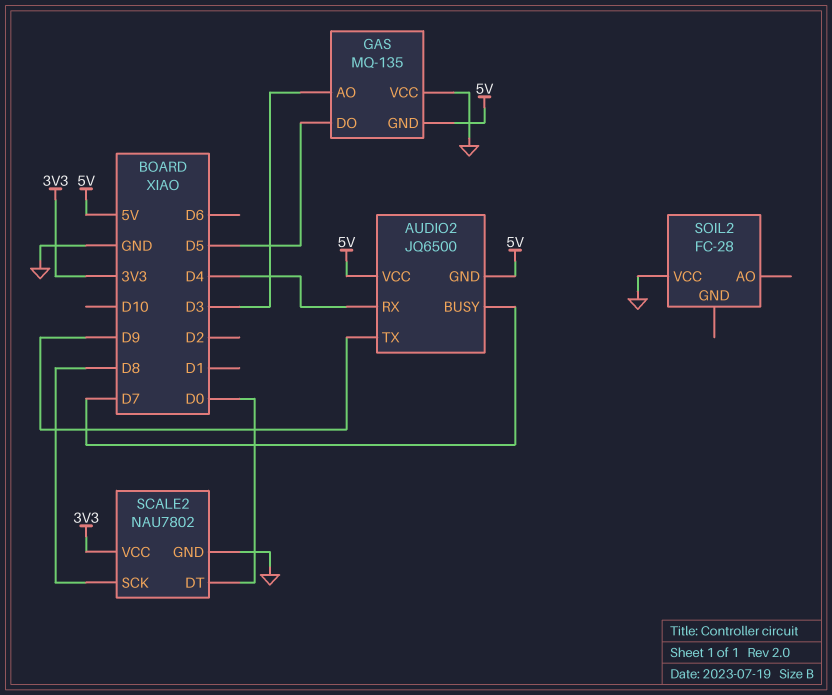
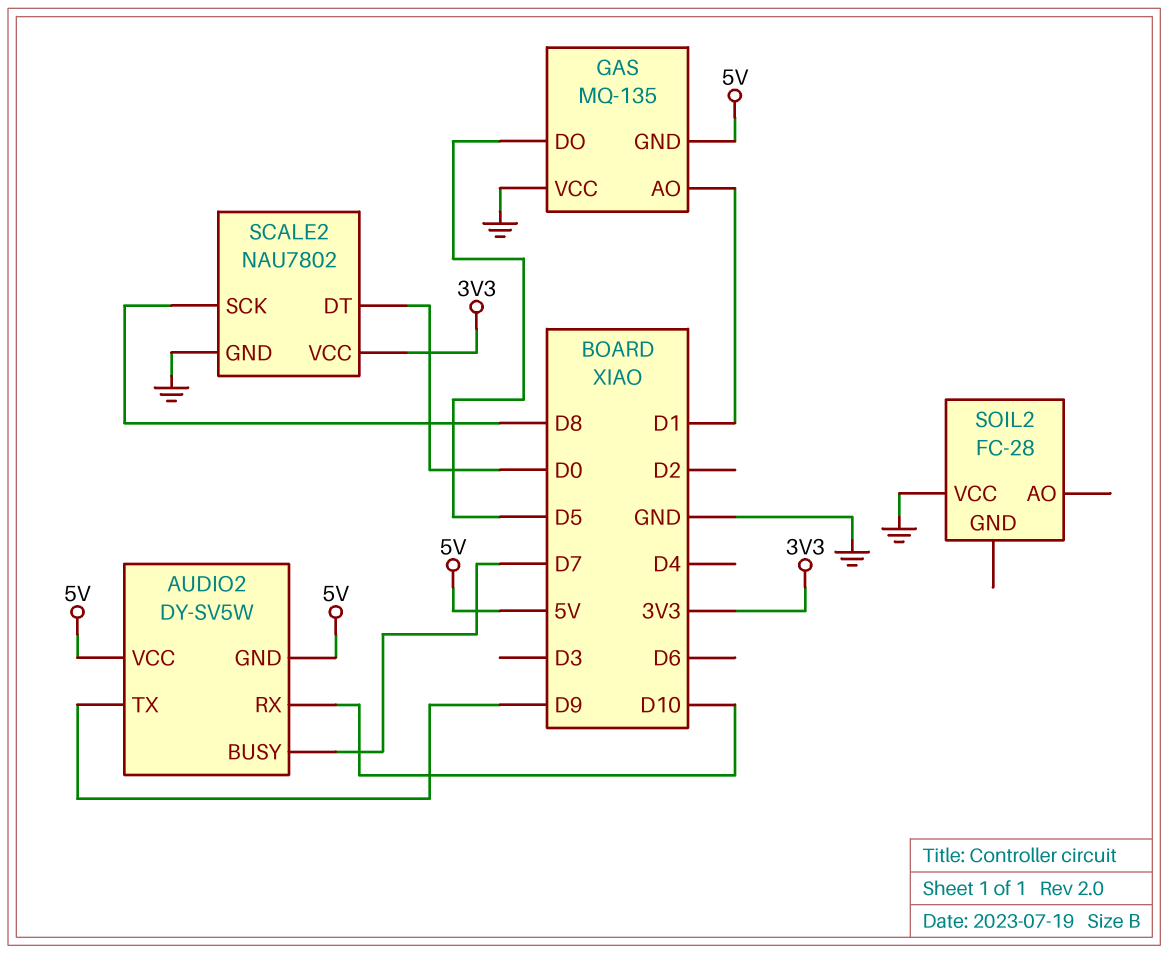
AUDIO2: JQ6500 -> DY-SV5W
AUDIO2 pin RX: D4 -> D10
GAS pin AO: D3 -> D1

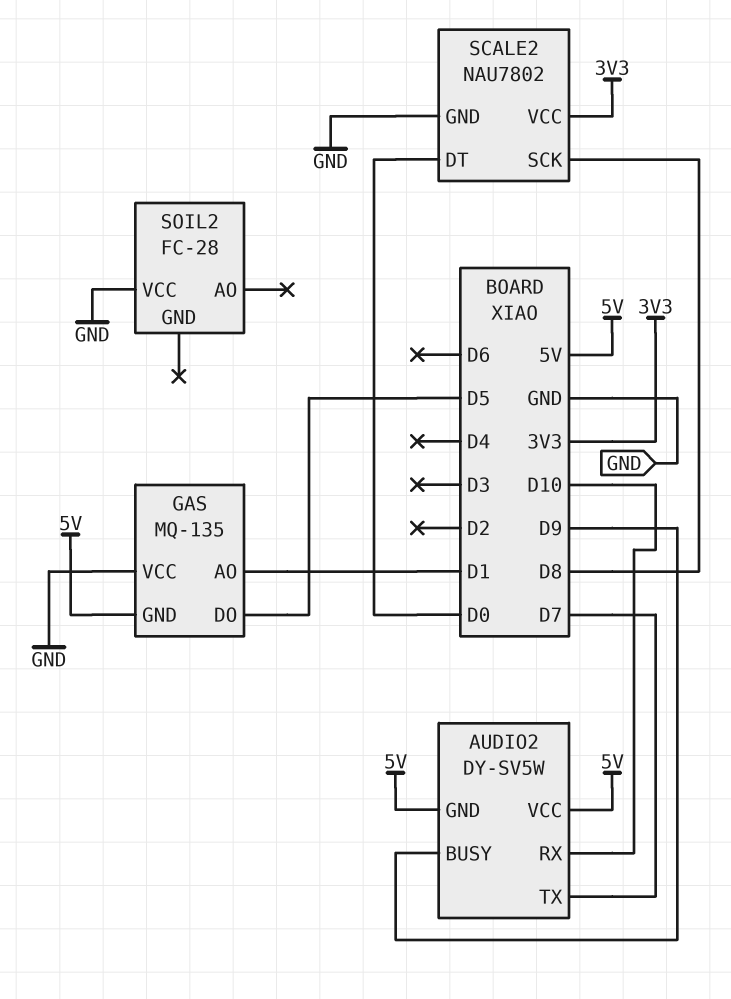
AUDIO2 pin BUSY: D7 -> D9
AUDIO2 pin TX: D9 -> D7

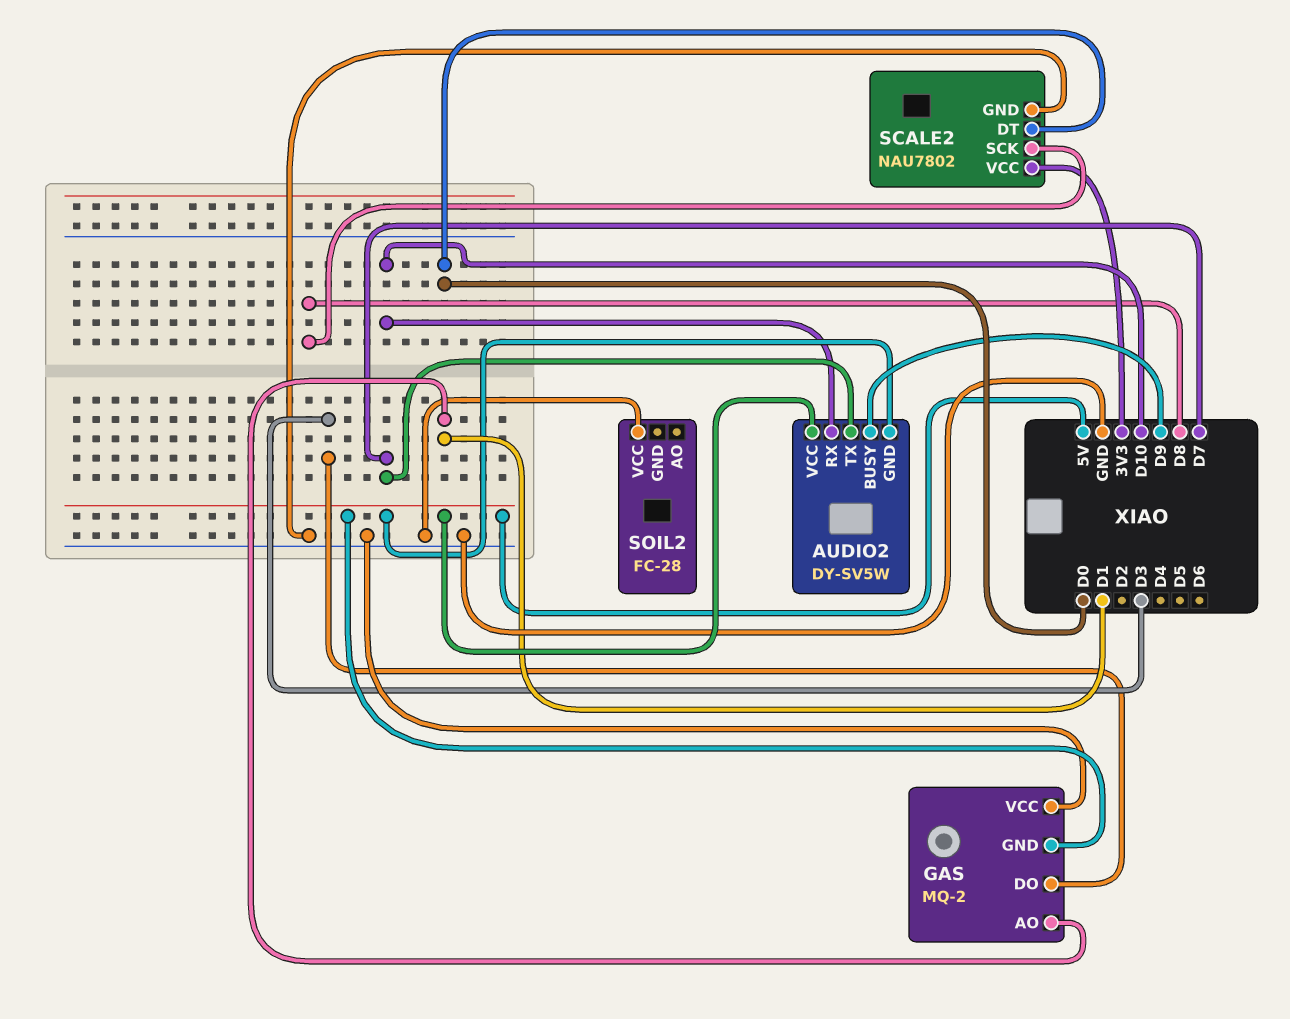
GAS: MQ-135 -> MQ-2
GAS pin DO: D5 -> D3

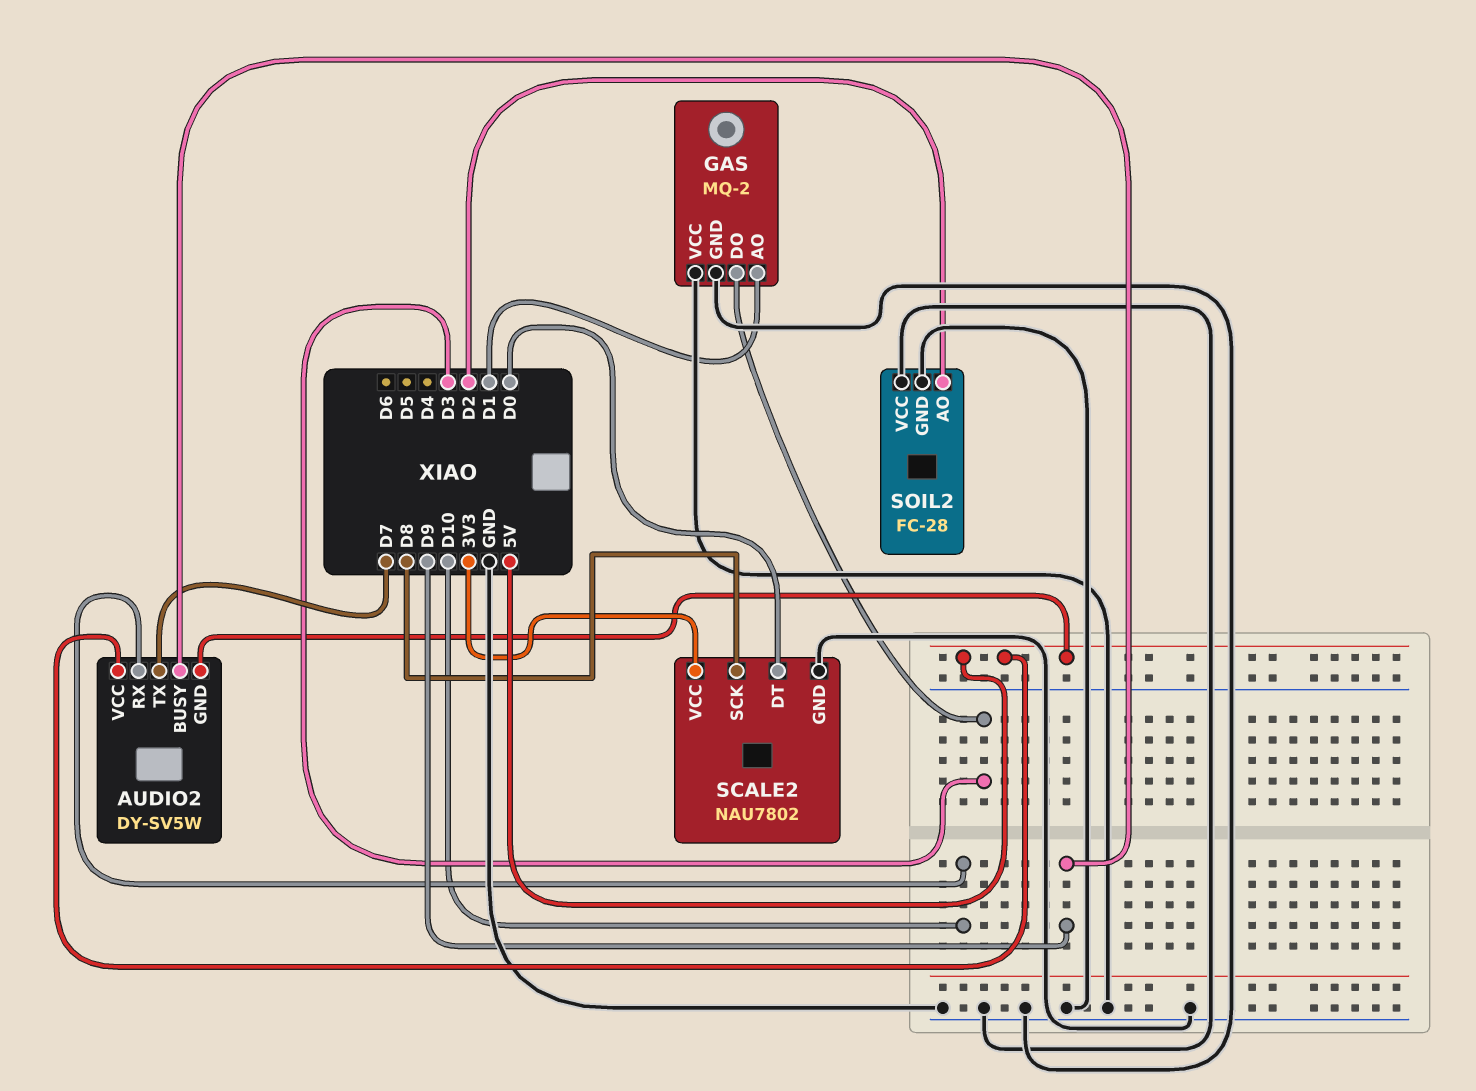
GAS pin GND: 5V -> GND
SOIL2 pin AO: none -> D2
SOIL2 pin GND: none -> GND

